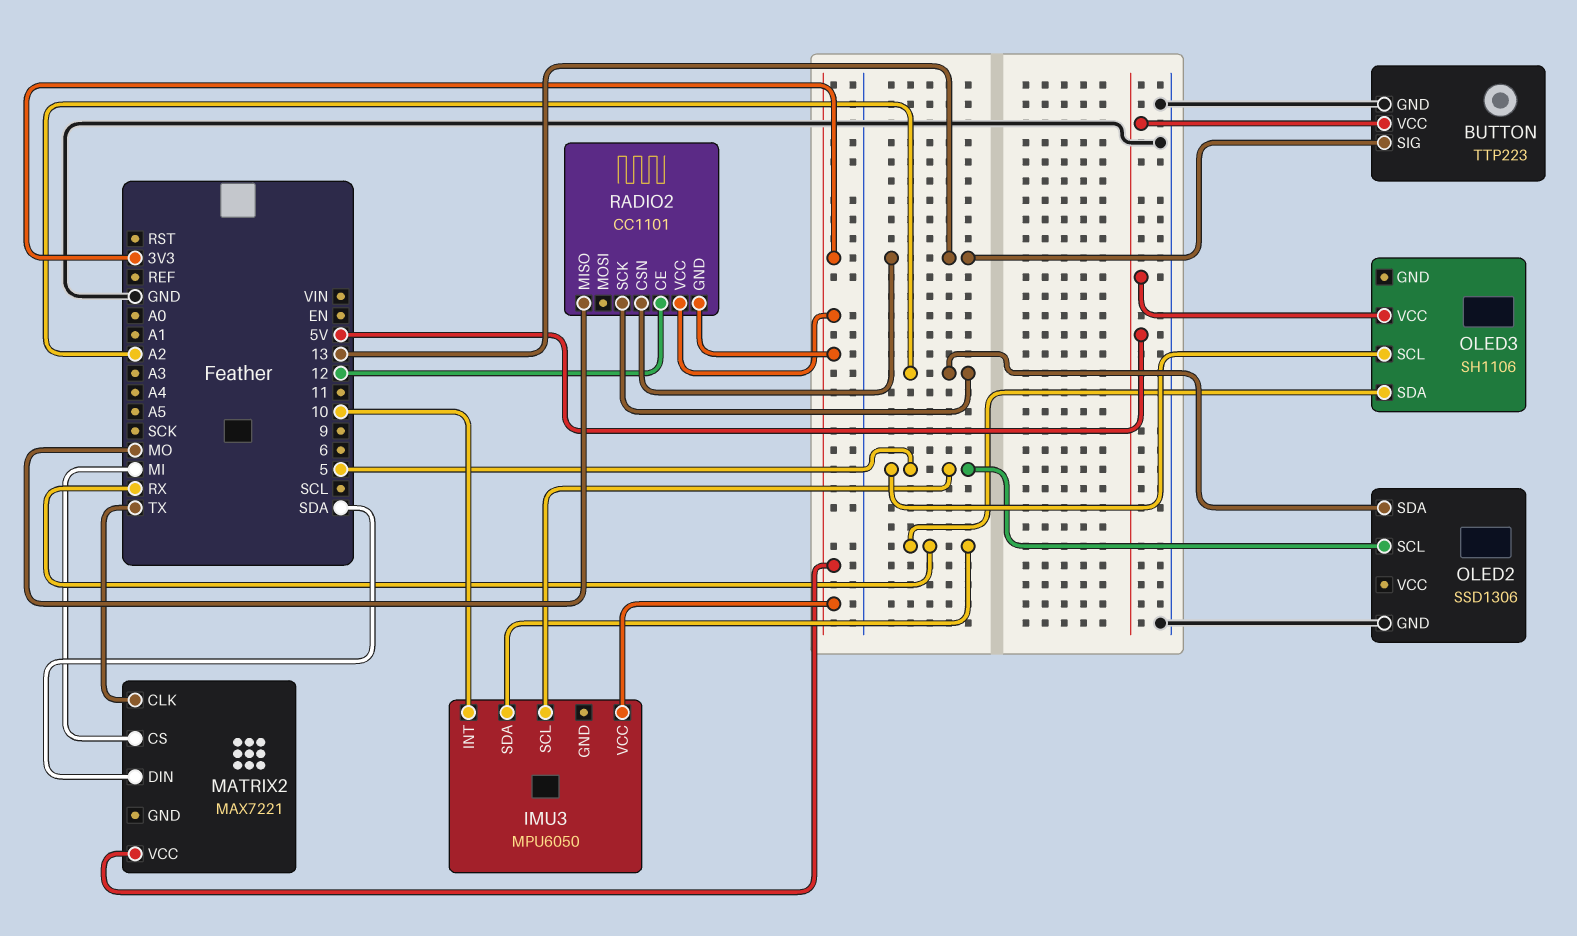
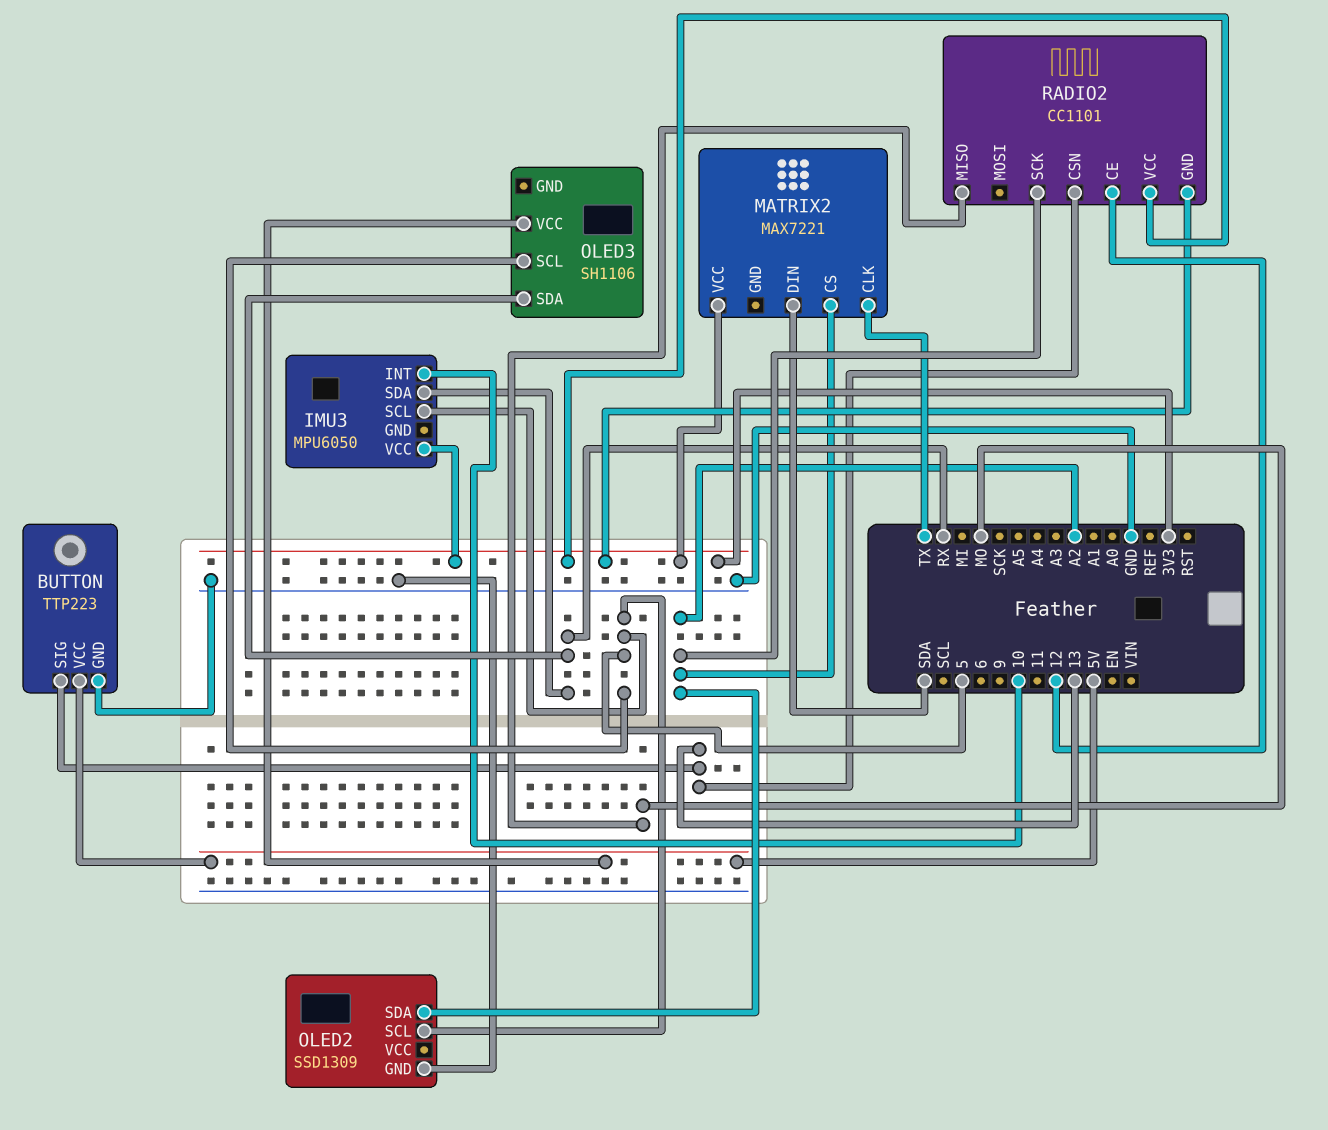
MATRIX2 pin CS: MI -> A2
OLED2: SSD1306 -> SSD1309

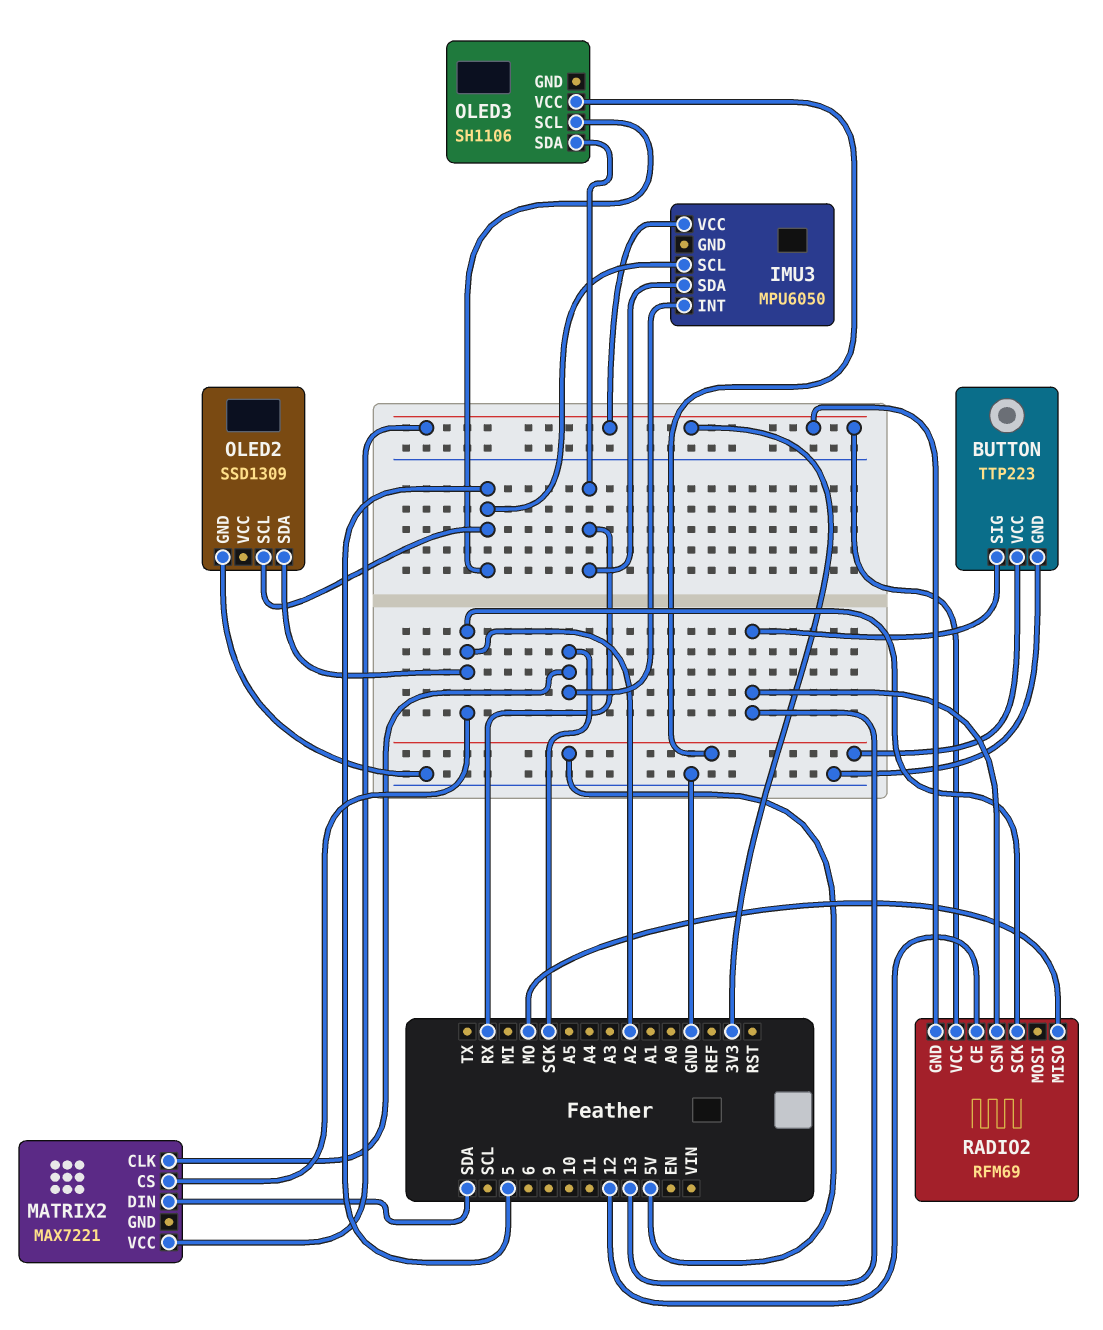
IMU3 pin INT: 10 -> SCK
MATRIX2 pin CLK: TX -> SCK
RADIO2: CC1101 -> RFM69

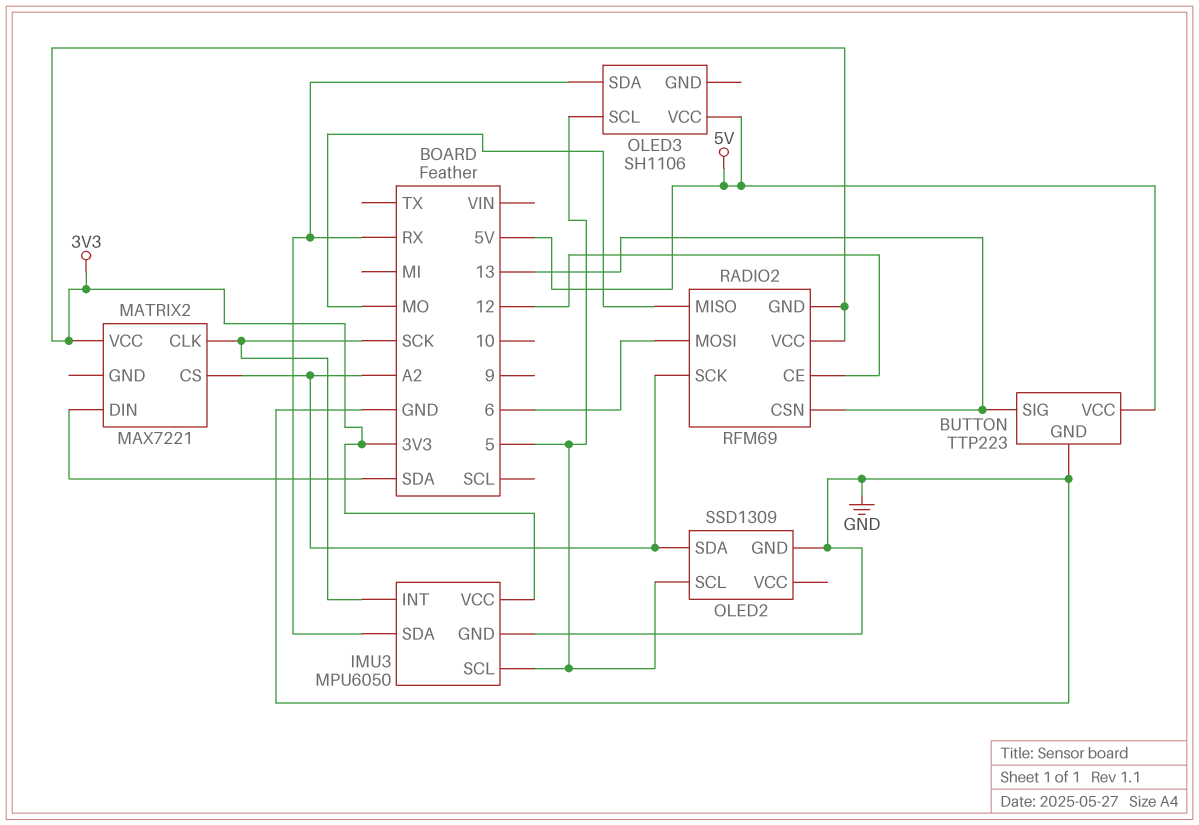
IMU3 pin GND: none -> GND
RADIO2 pin MOSI: none -> 6

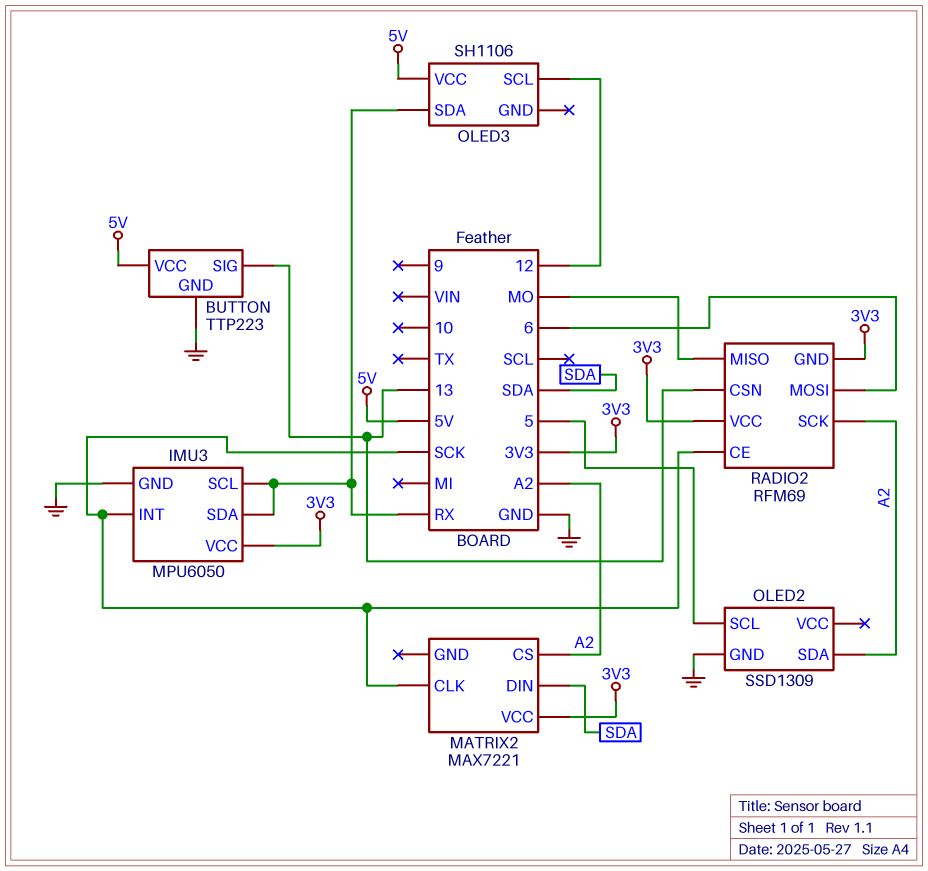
IMU3 pin SCL: 5 -> RX
OLED3 pin SCL: 5 -> 12
RADIO2 pin CE: 12 -> SCK

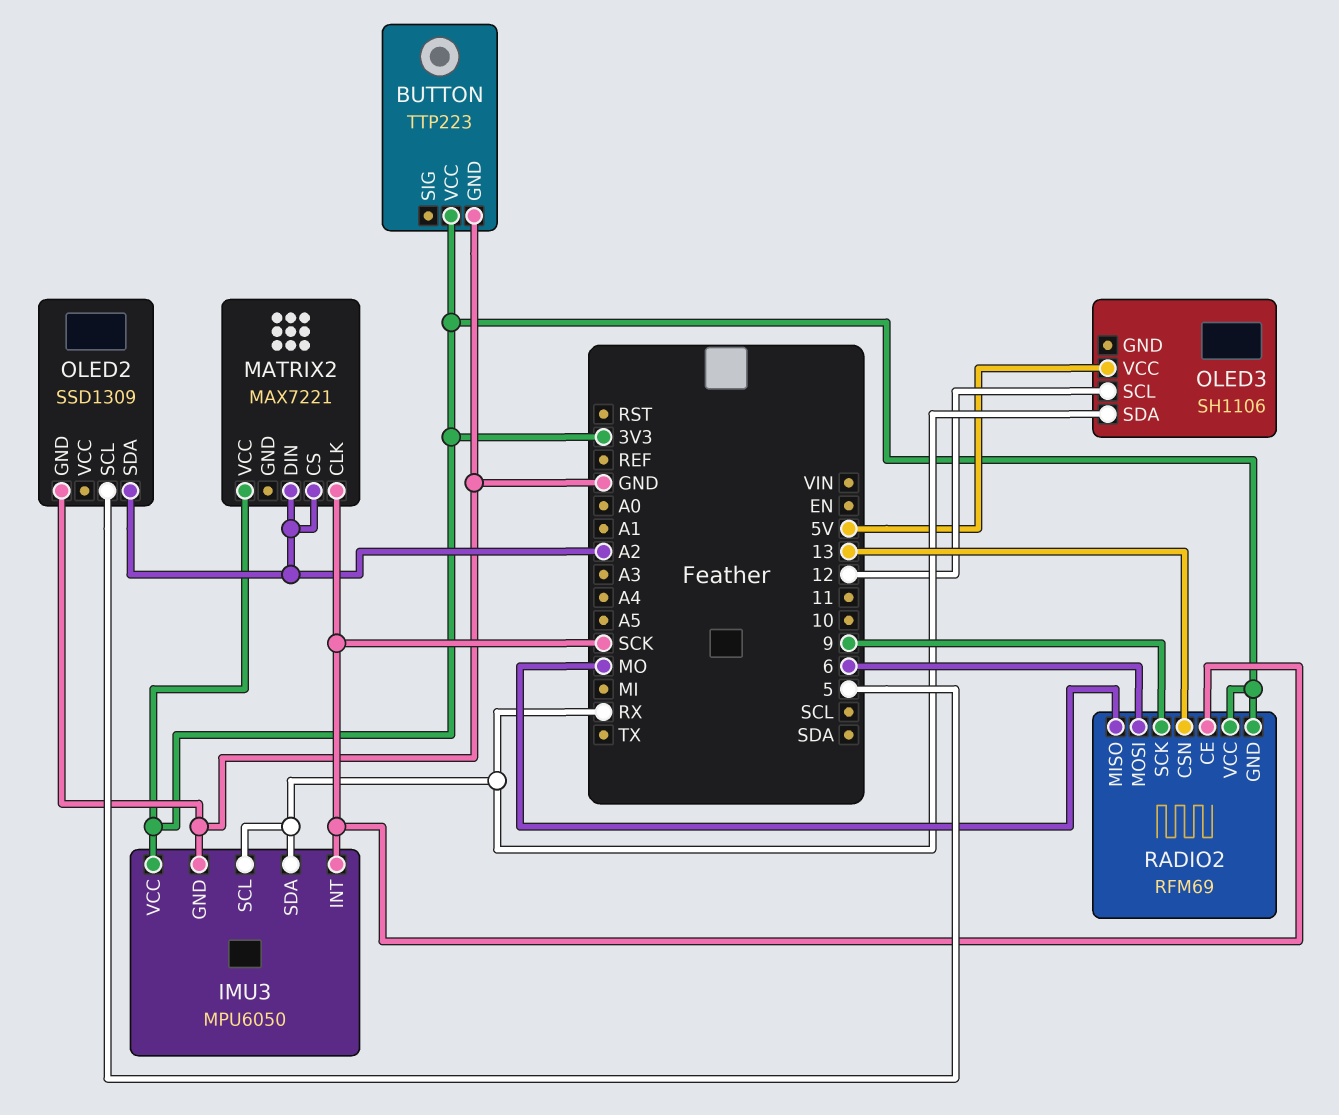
BUTTON pin SIG: 13 -> none
BUTTON pin VCC: 5V -> 3V3
MATRIX2 pin DIN: SDA -> A2
RADIO2 pin SCK: A2 -> 9

